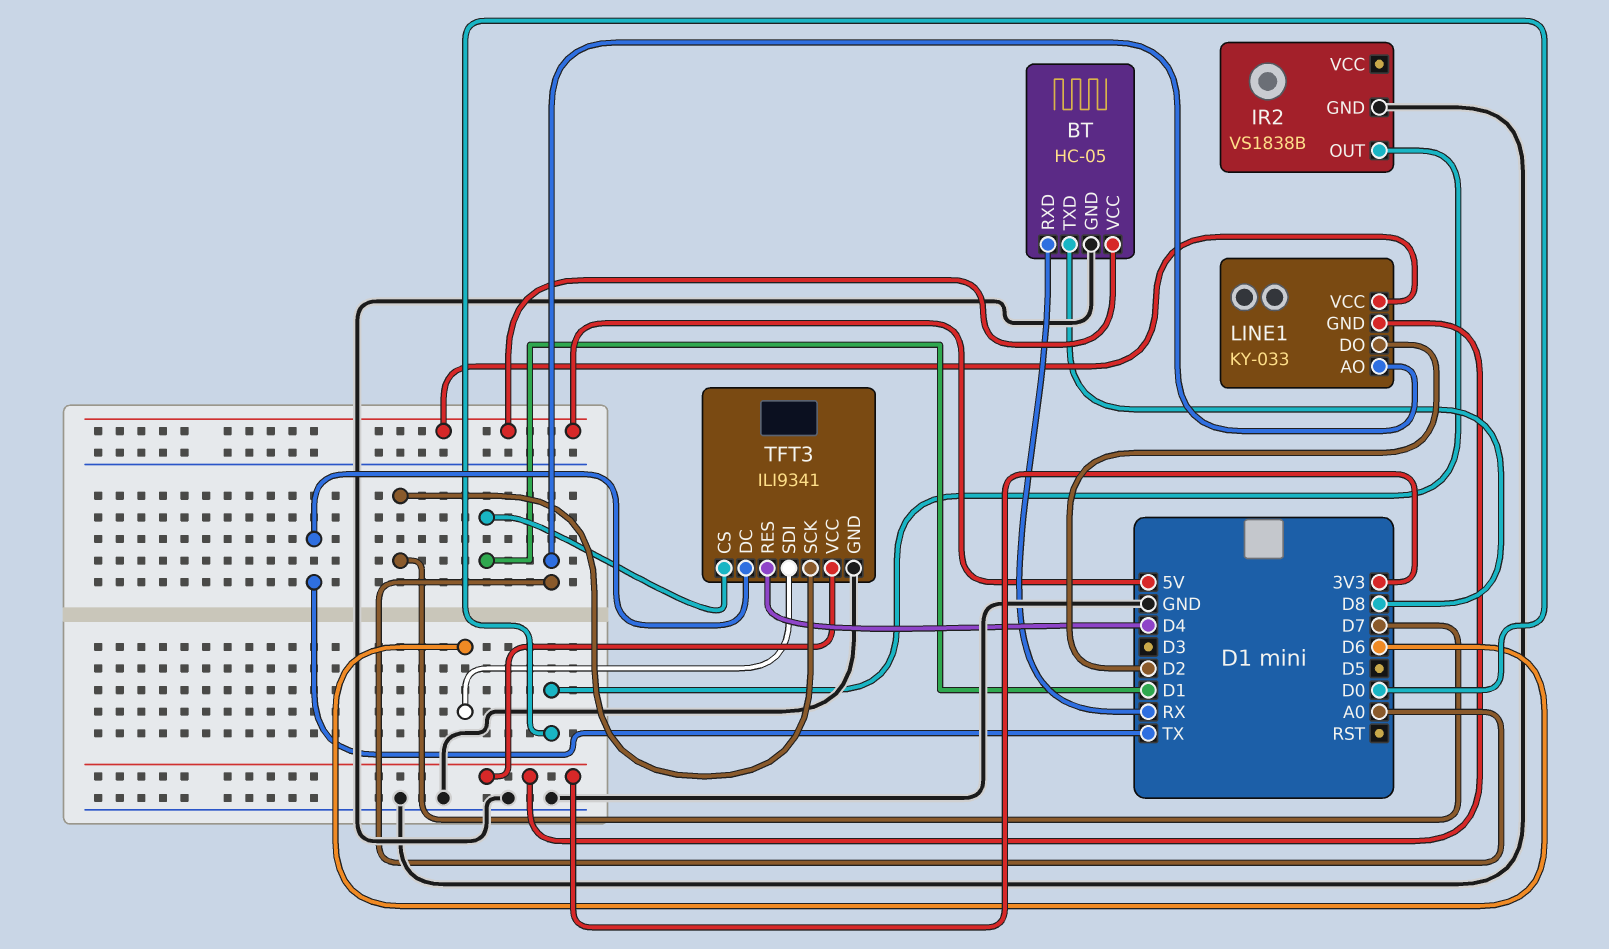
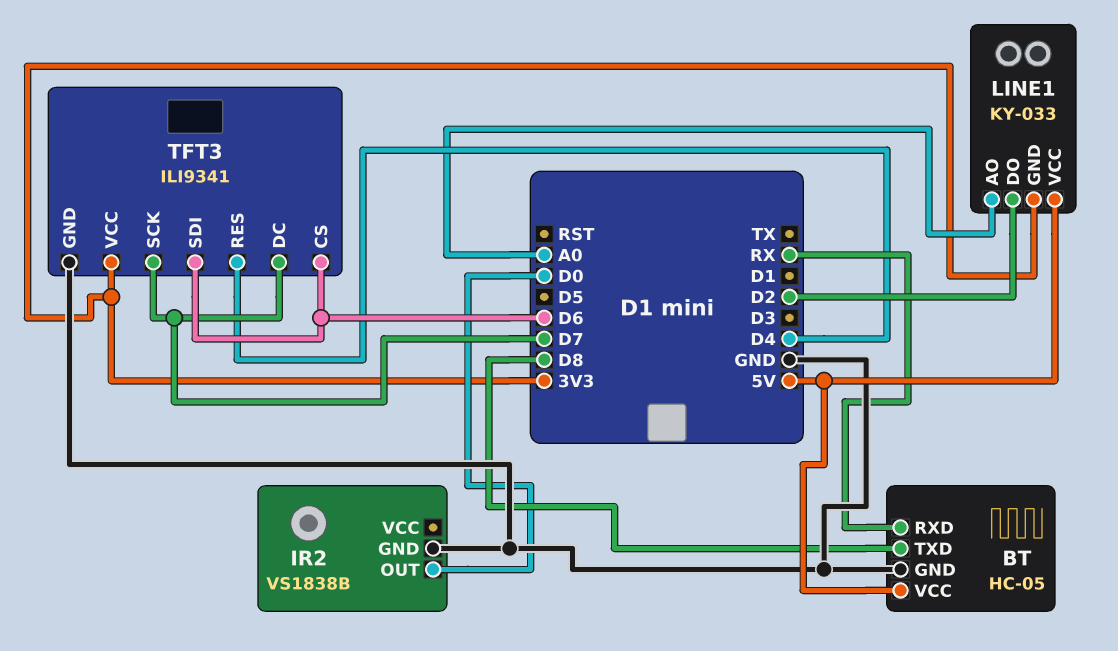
TFT3 pin CS: D1 -> D6
TFT3 pin DC: TX -> D7

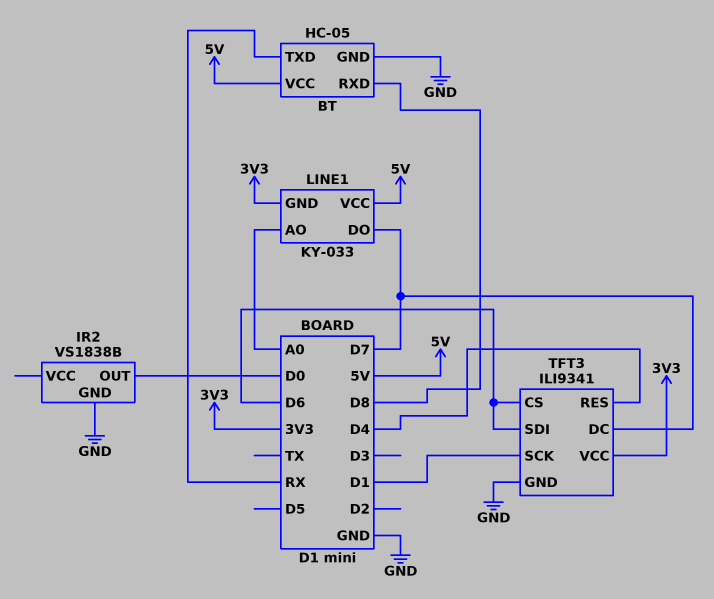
BT pin RXD: RX -> D8
BT pin TXD: D8 -> RX
LINE1 pin DO: D2 -> D7
TFT3 pin SCK: D7 -> D1

